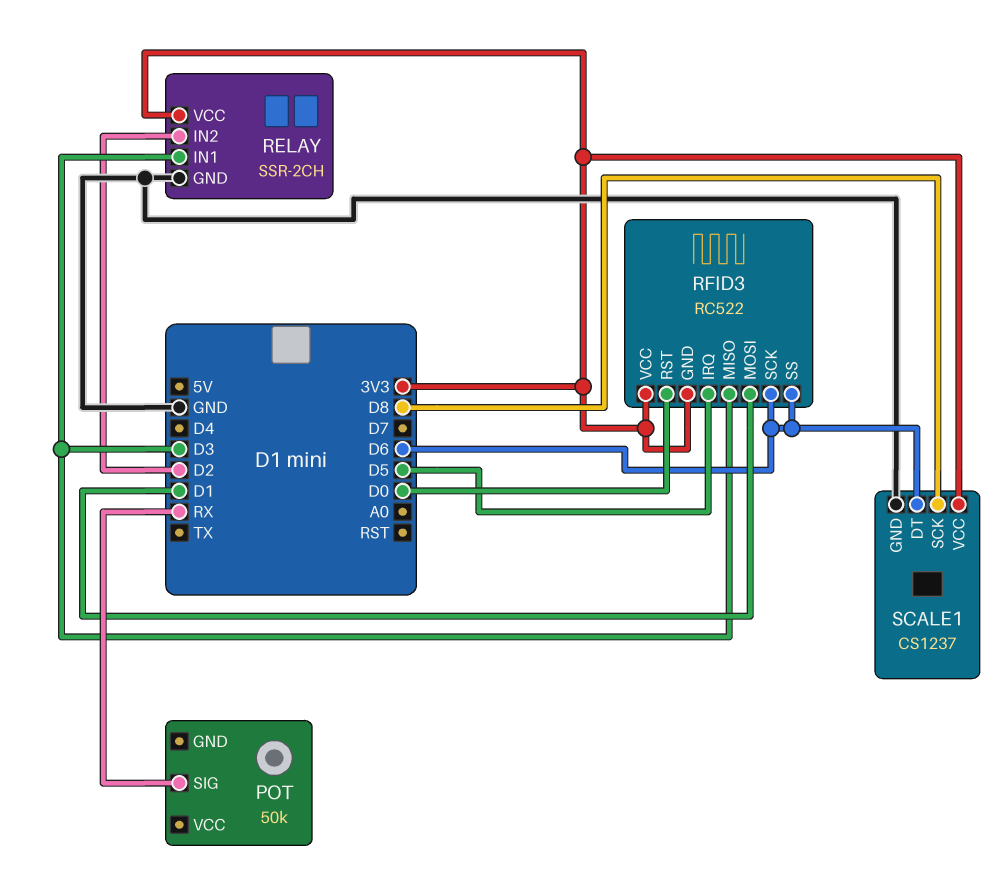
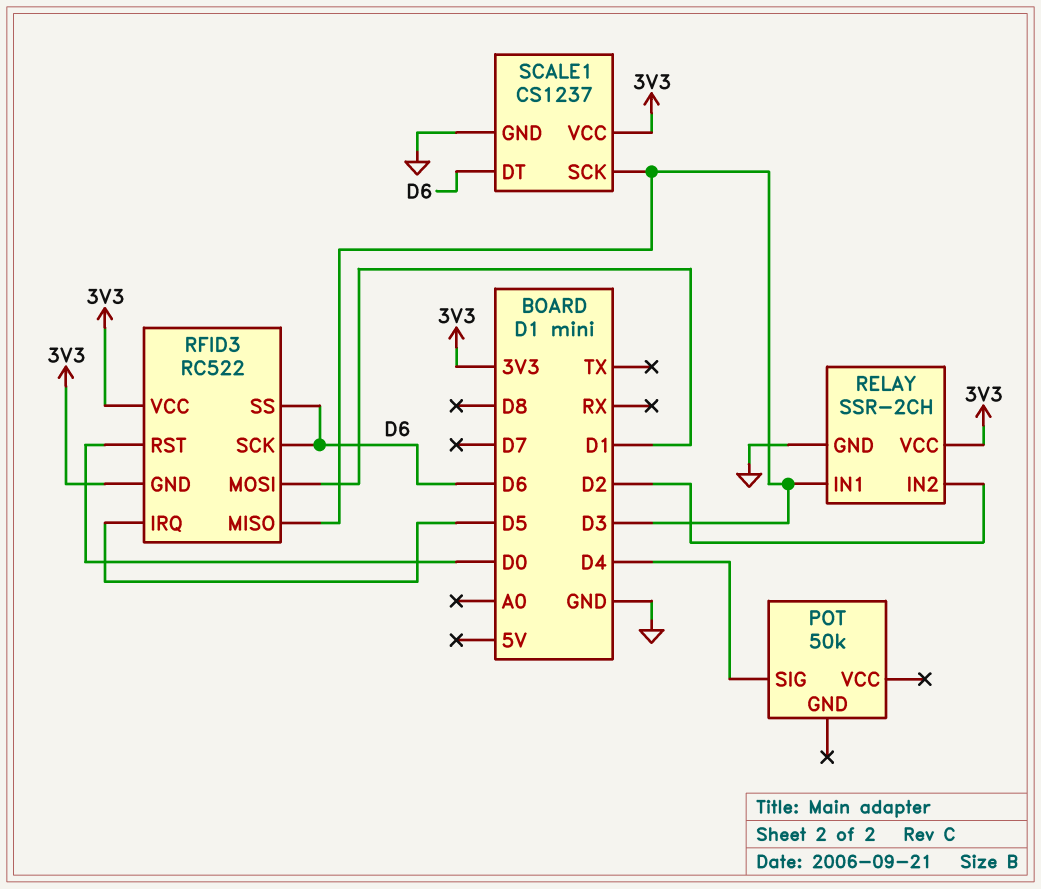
POT pin SIG: RX -> D4
SCALE1 pin SCK: D8 -> D3

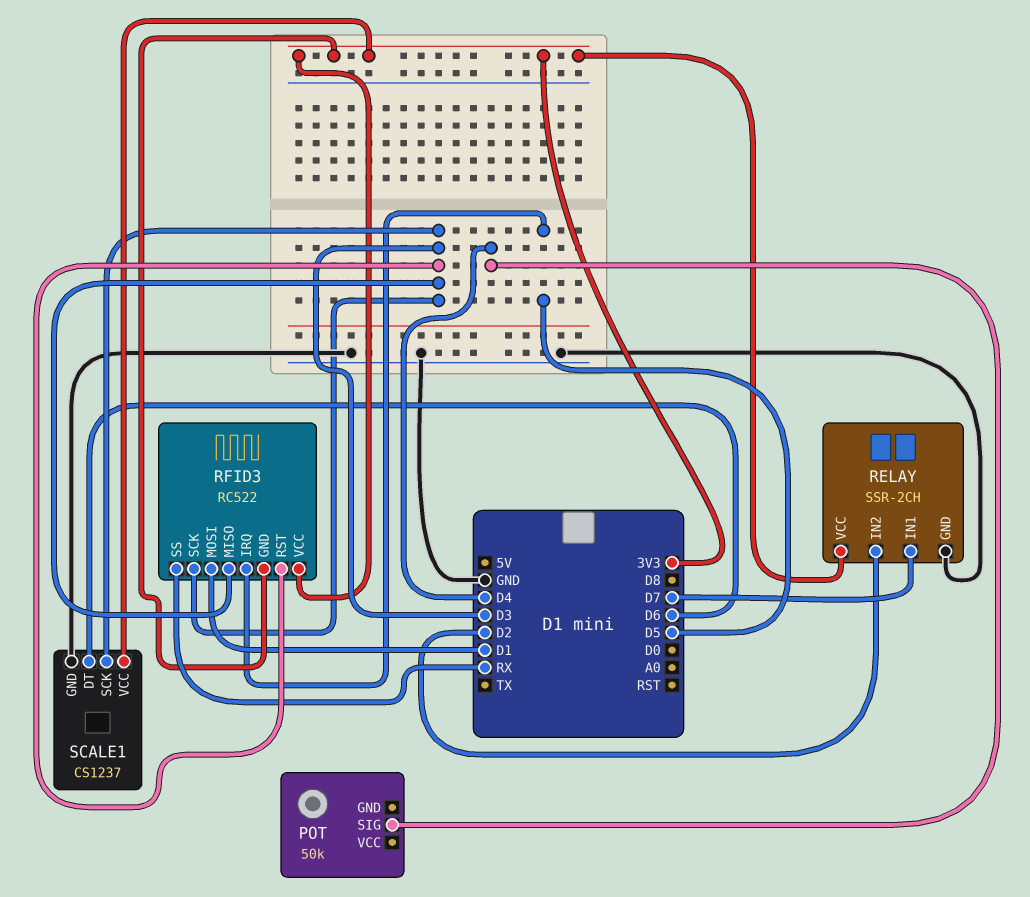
RELAY pin IN1: D3 -> D7
RFID3 pin RST: D0 -> D3
RFID3 pin SCK: D6 -> D3
RFID3 pin SS: D6 -> RX

